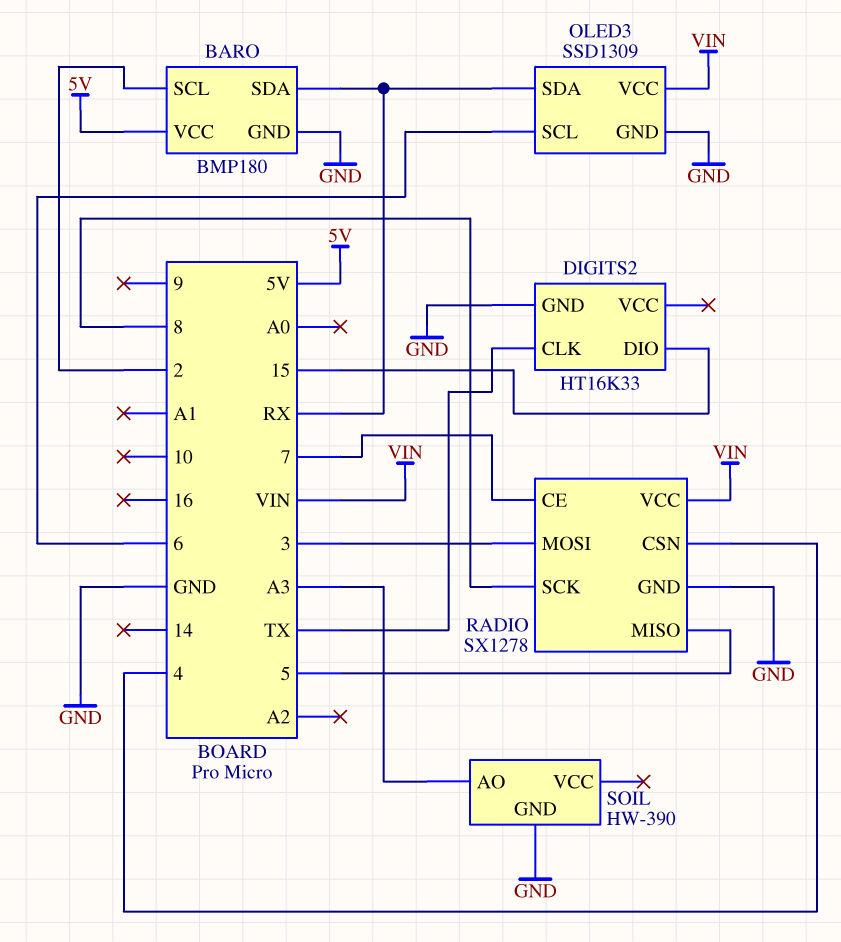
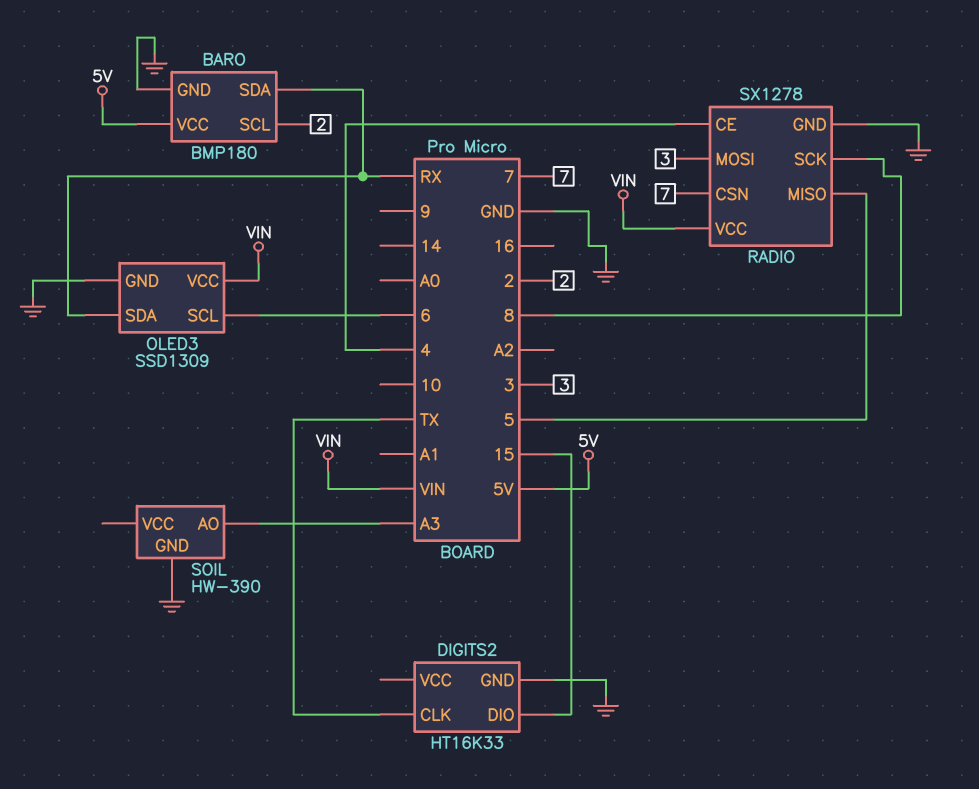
RADIO pin CE: 7 -> 4
RADIO pin CSN: 4 -> 7

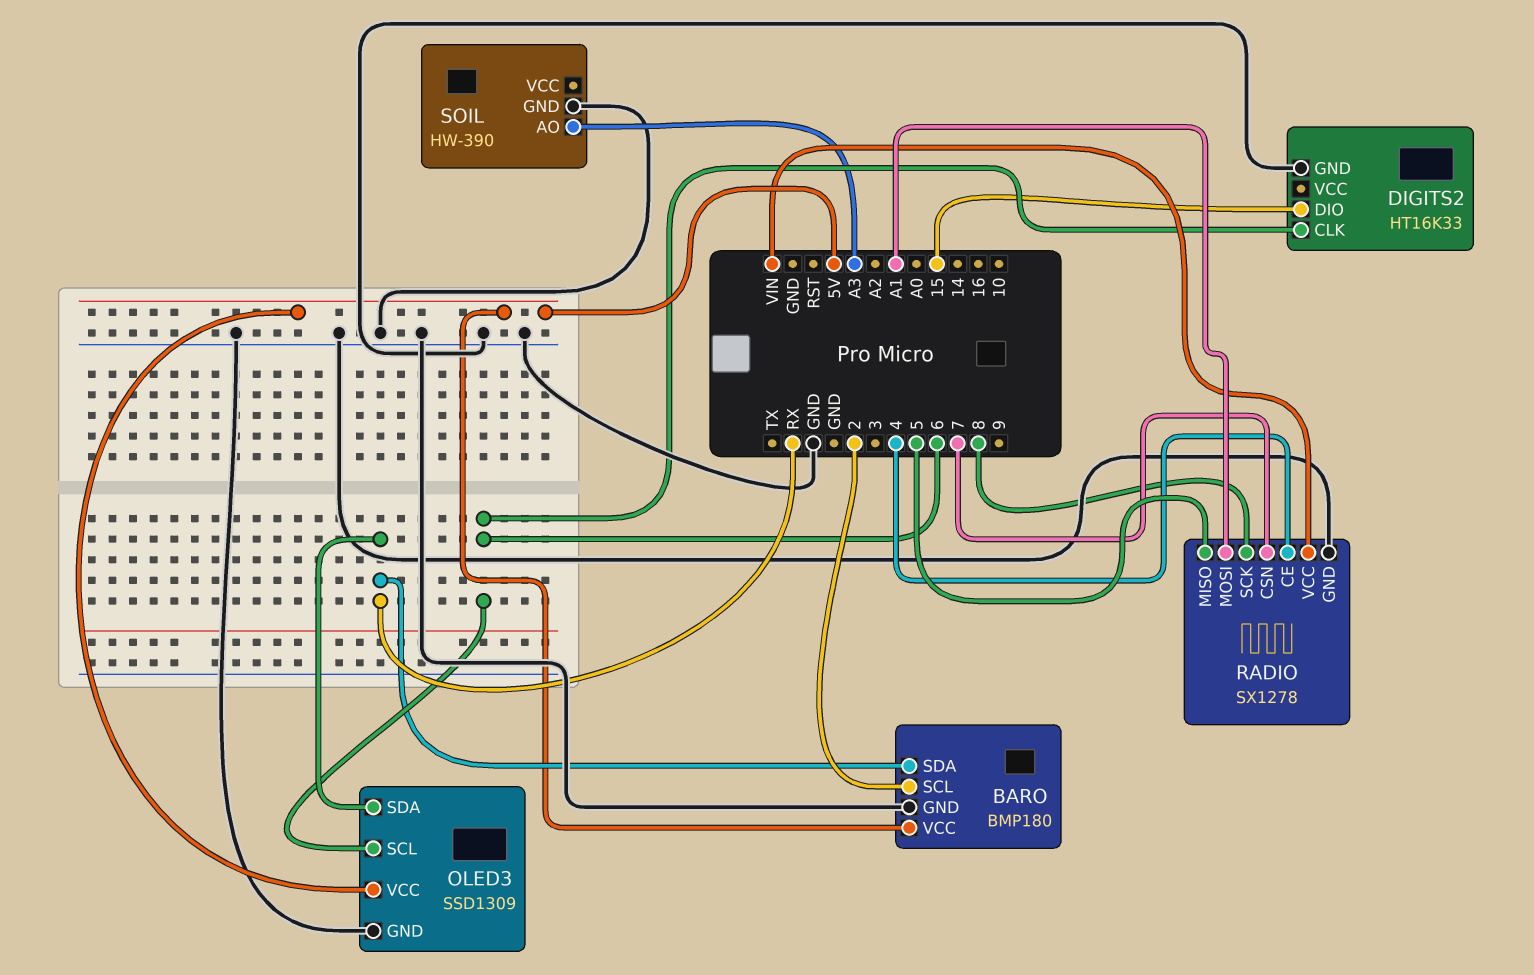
DIGITS2 pin CLK: TX -> 6
OLED3 pin VCC: VIN -> 5V
RADIO pin MOSI: 3 -> A1

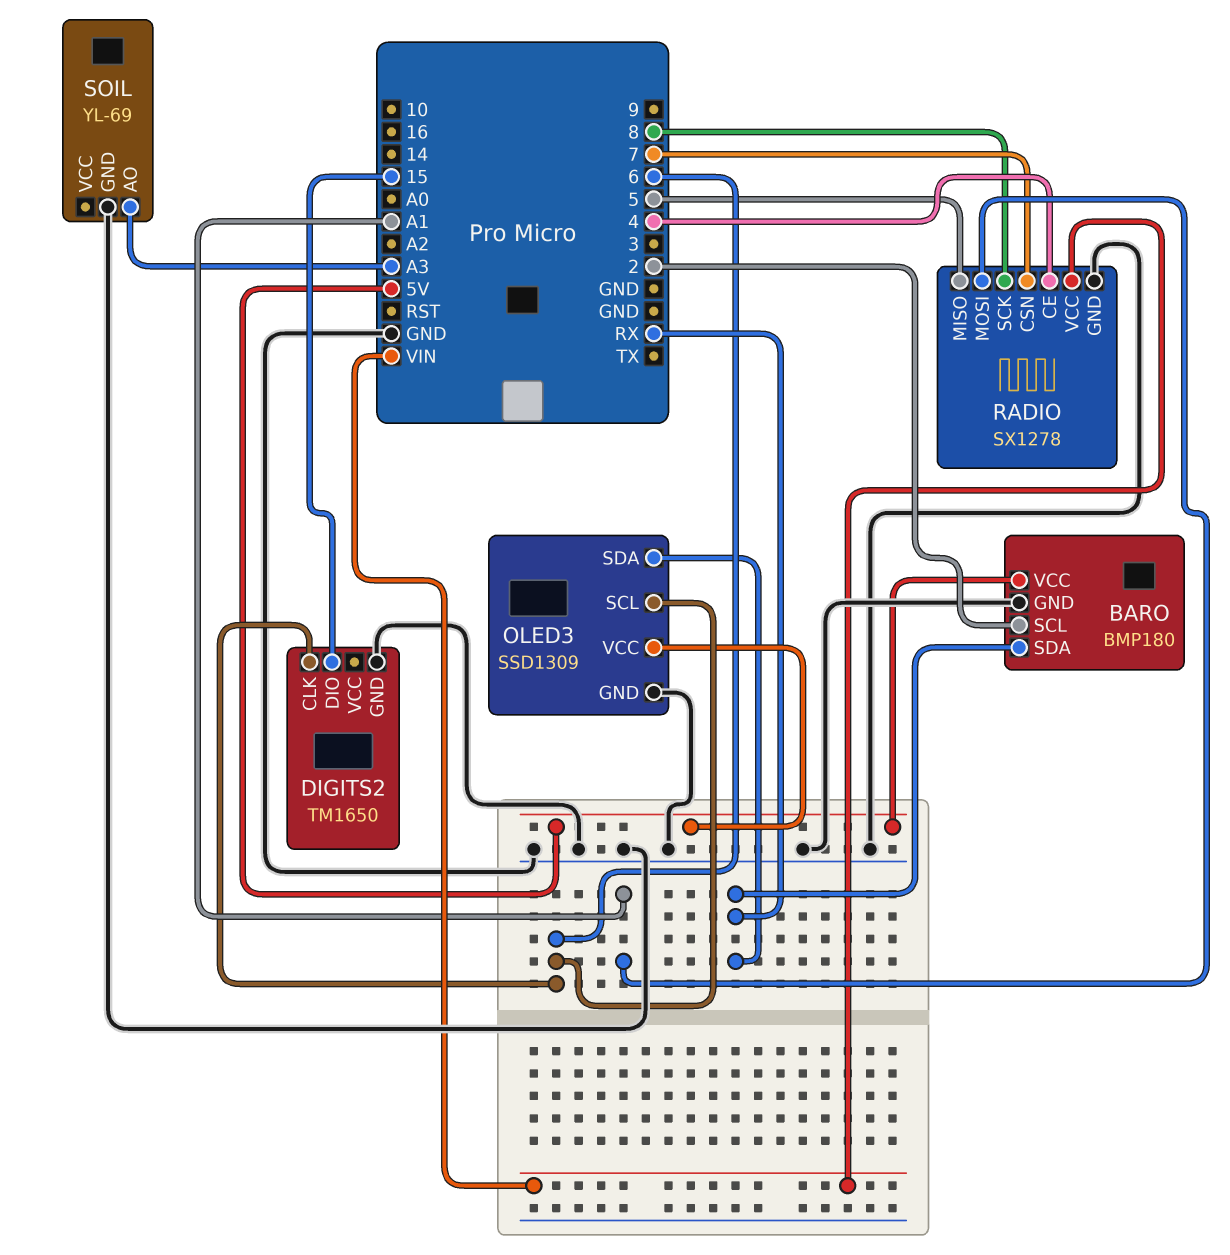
DIGITS2: HT16K33 -> TM1650
SOIL: HW-390 -> YL-69

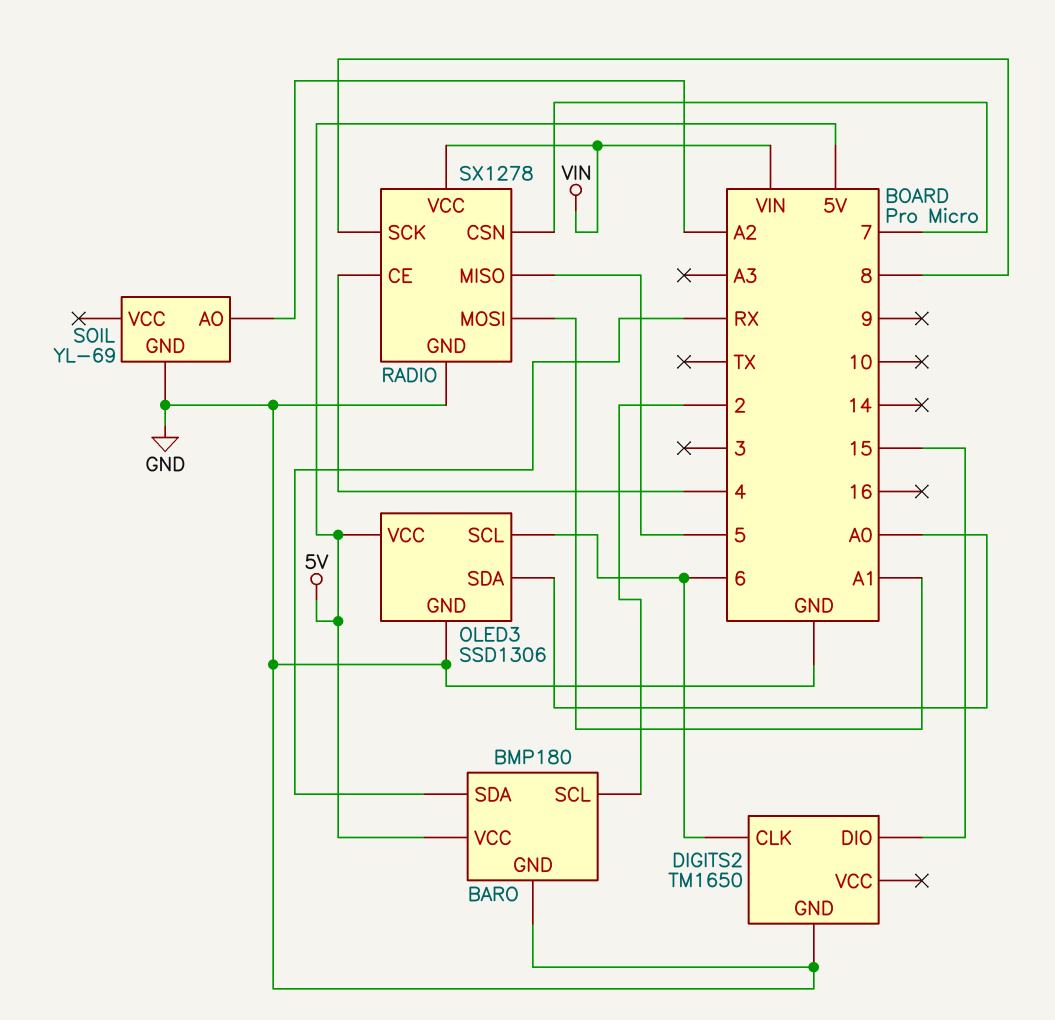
OLED3: SSD1309 -> SSD1306
OLED3 pin SDA: RX -> A0
SOIL pin AO: A3 -> A2

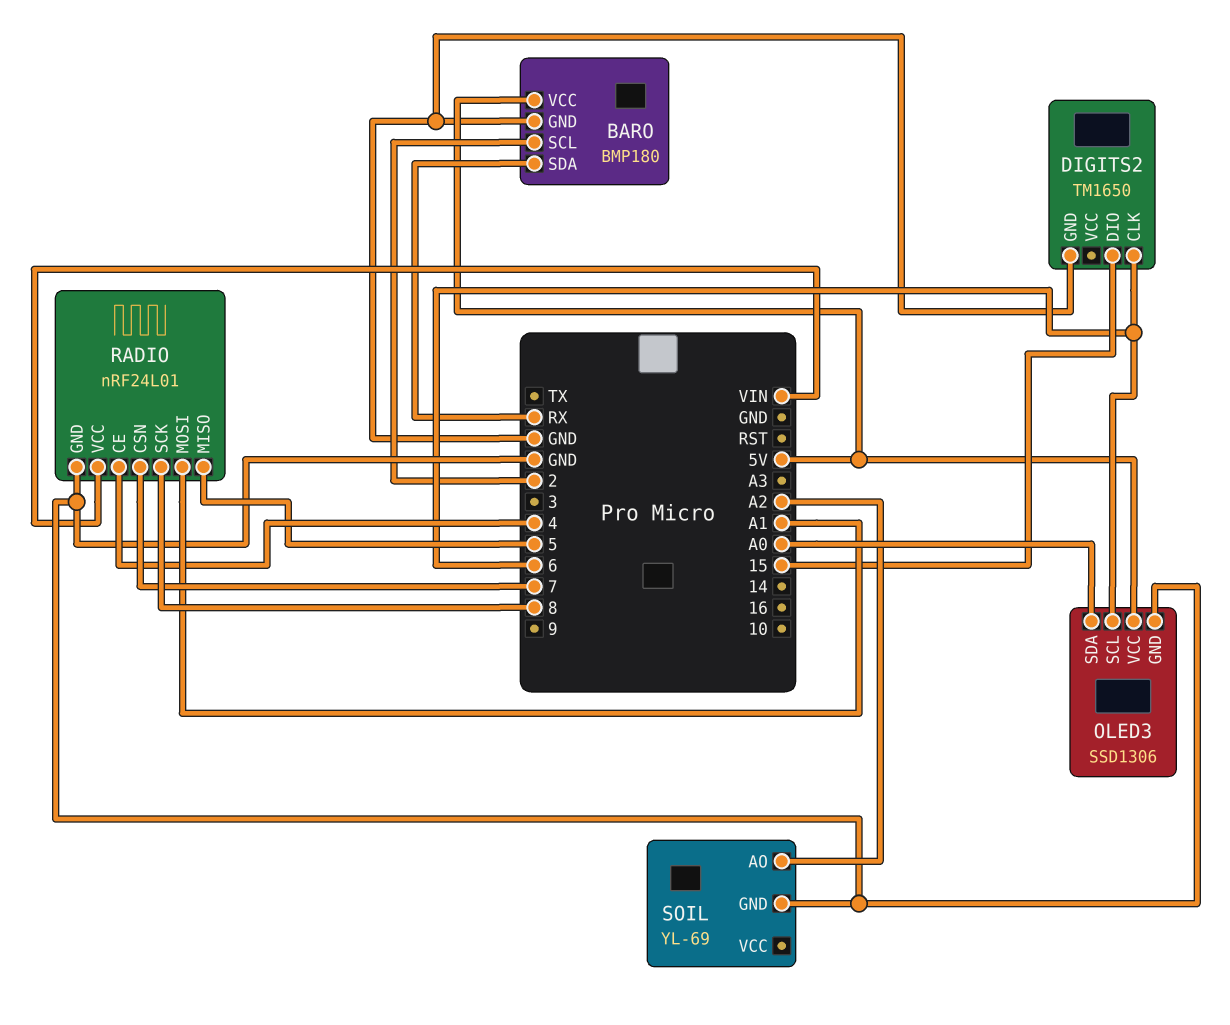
RADIO: SX1278 -> nRF24L01

